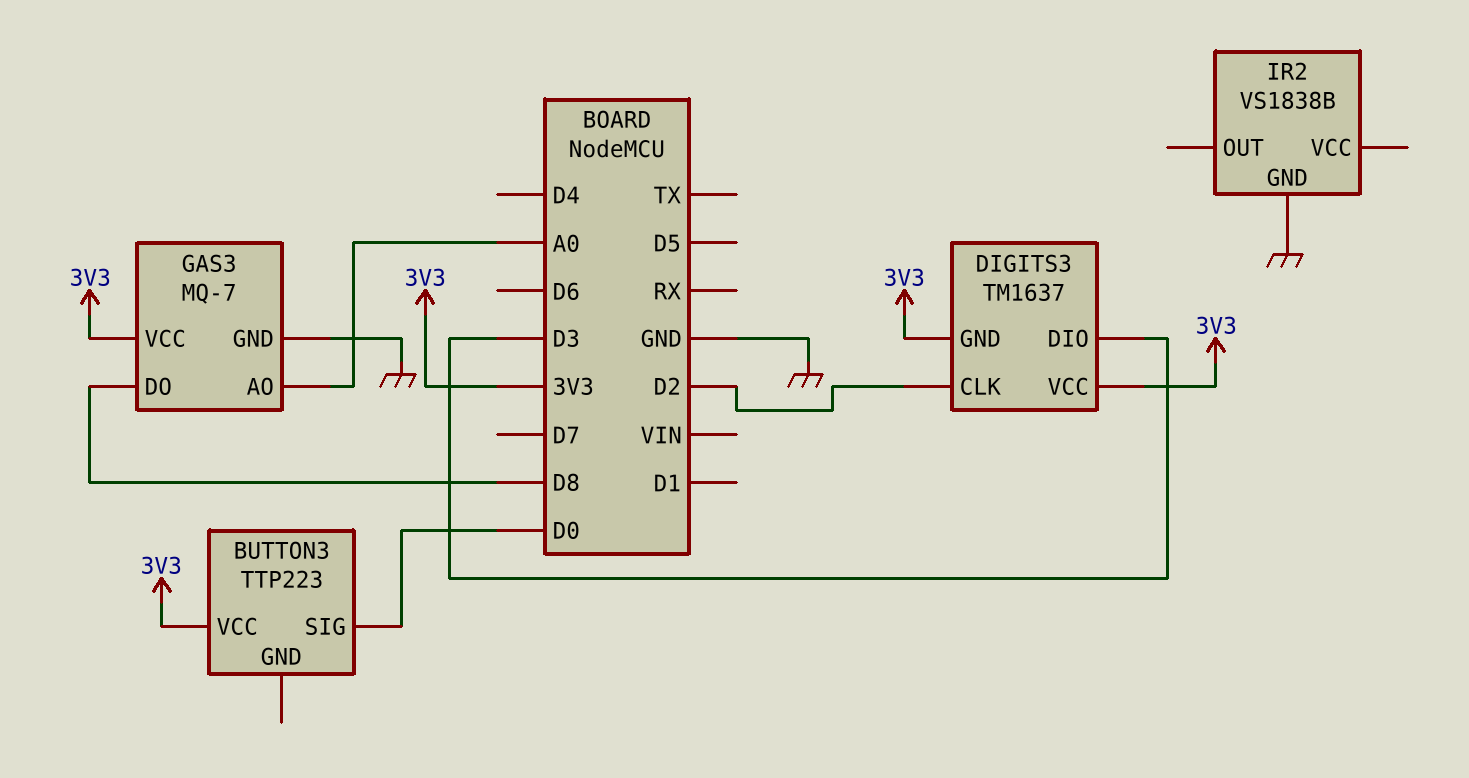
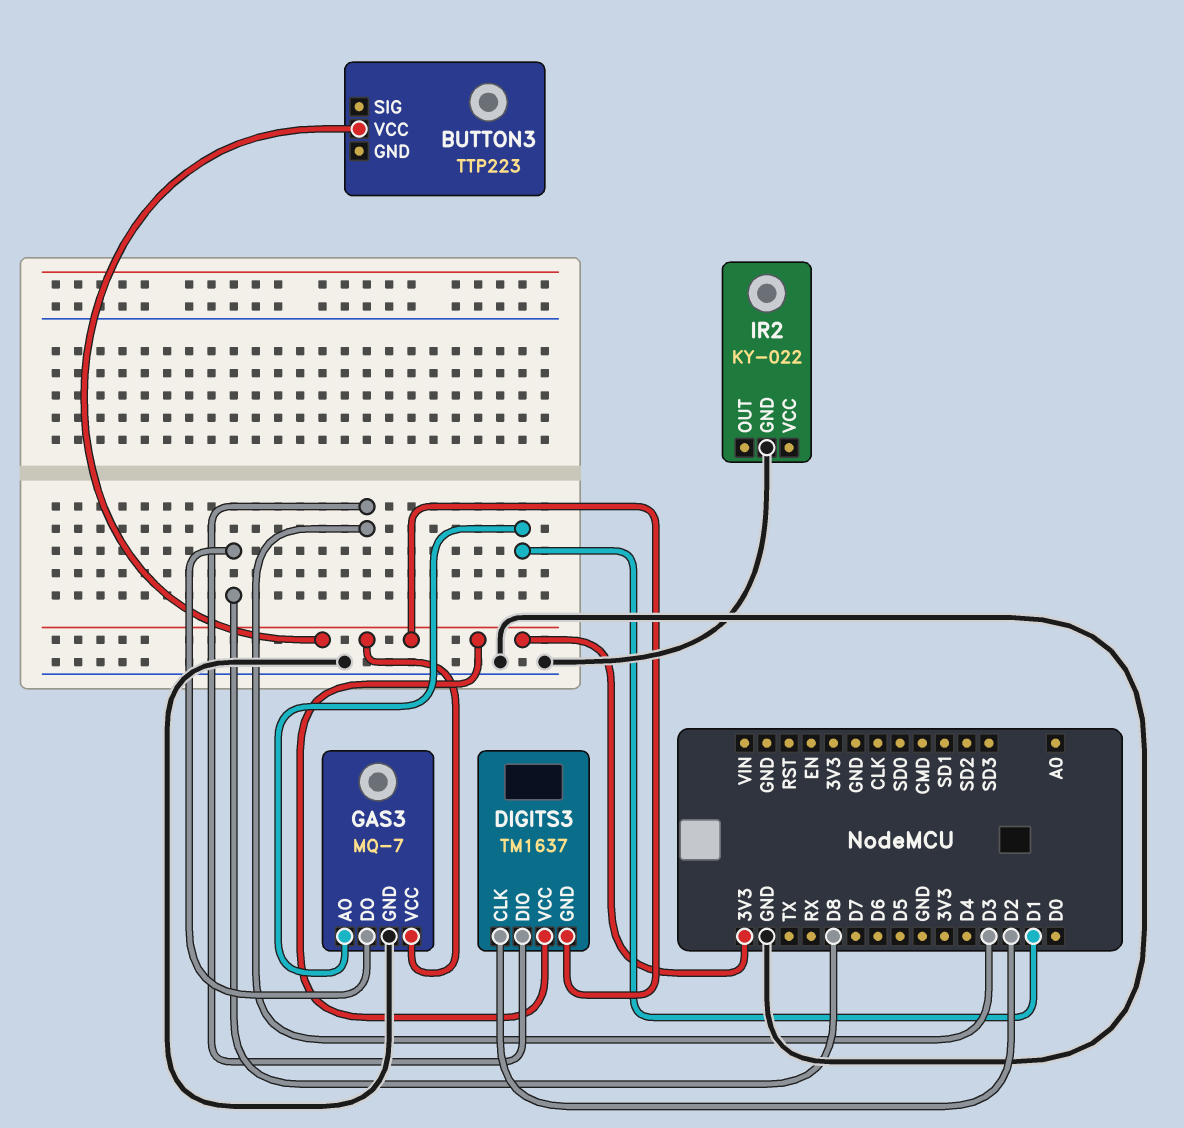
BUTTON3 pin SIG: D0 -> none
GAS3 pin AO: A0 -> D1
IR2: VS1838B -> KY-022

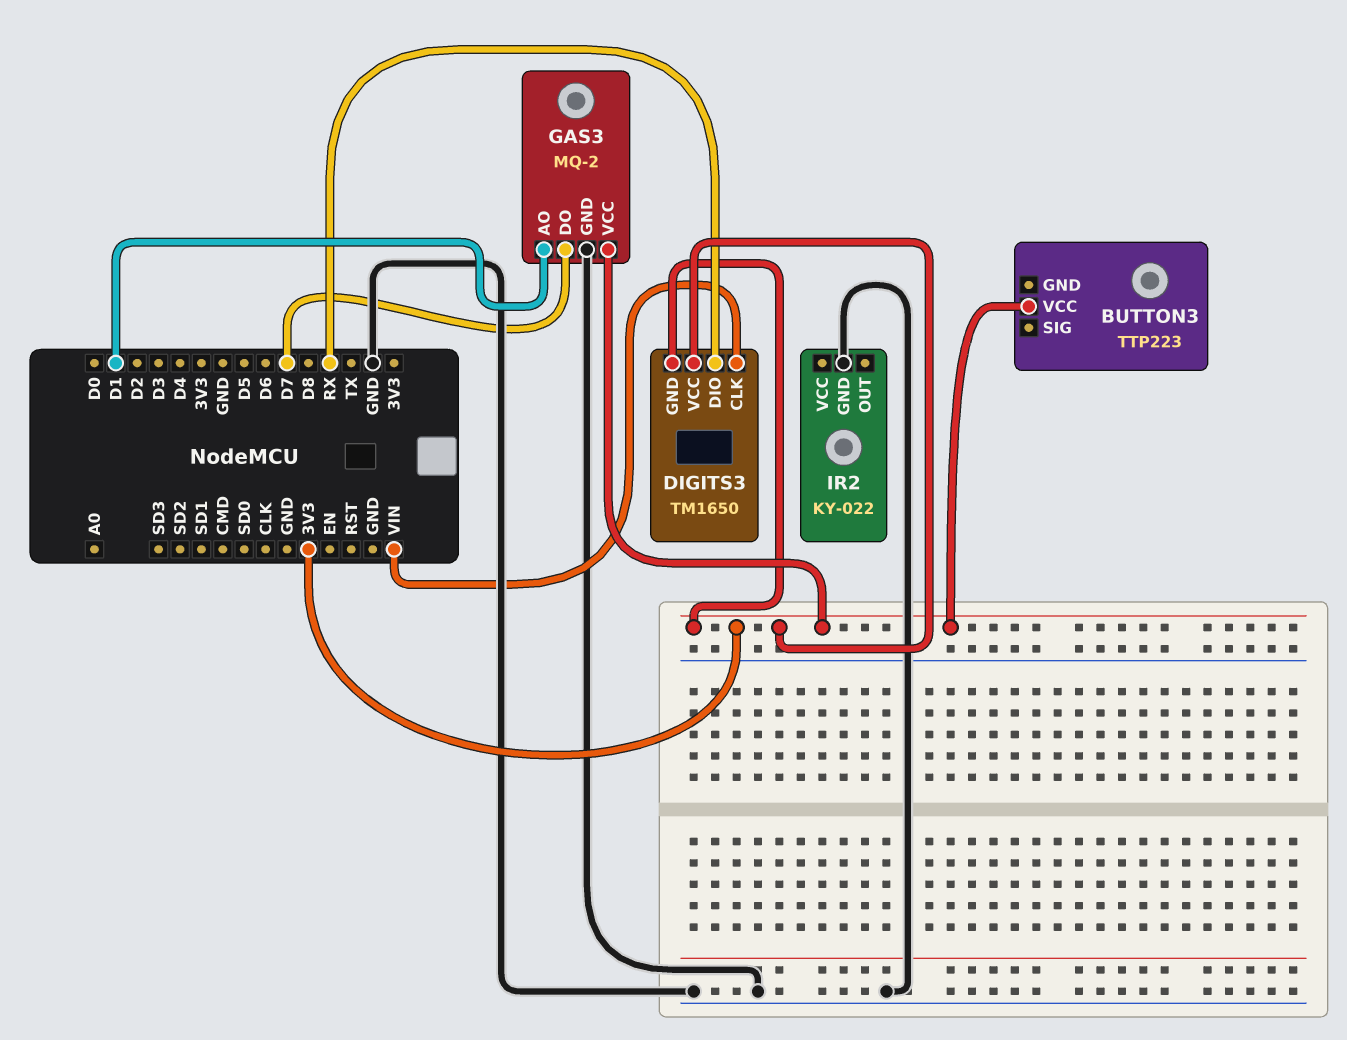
DIGITS3: TM1637 -> TM1650
DIGITS3 pin CLK: D2 -> VIN
DIGITS3 pin DIO: D3 -> RX
GAS3: MQ-7 -> MQ-2
GAS3 pin DO: D8 -> D7

